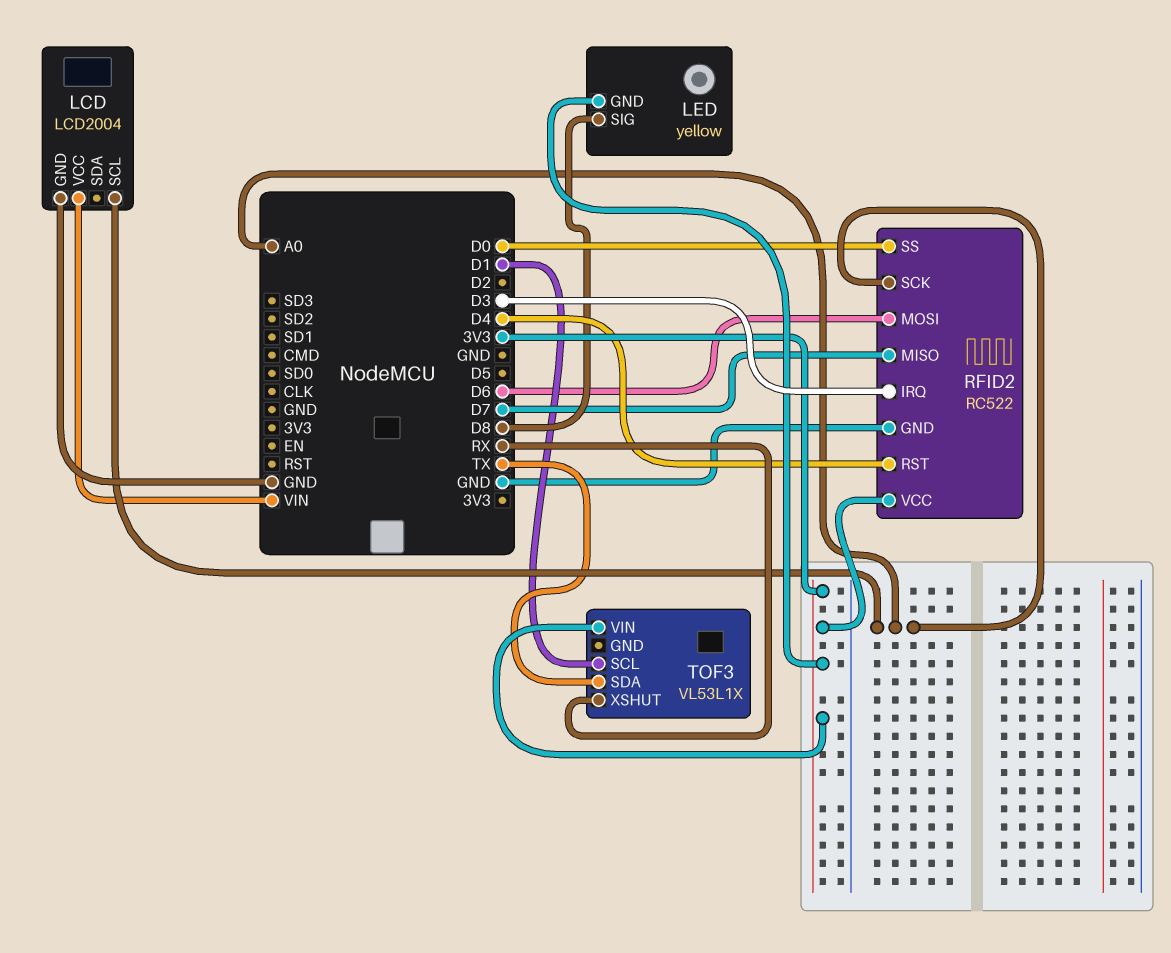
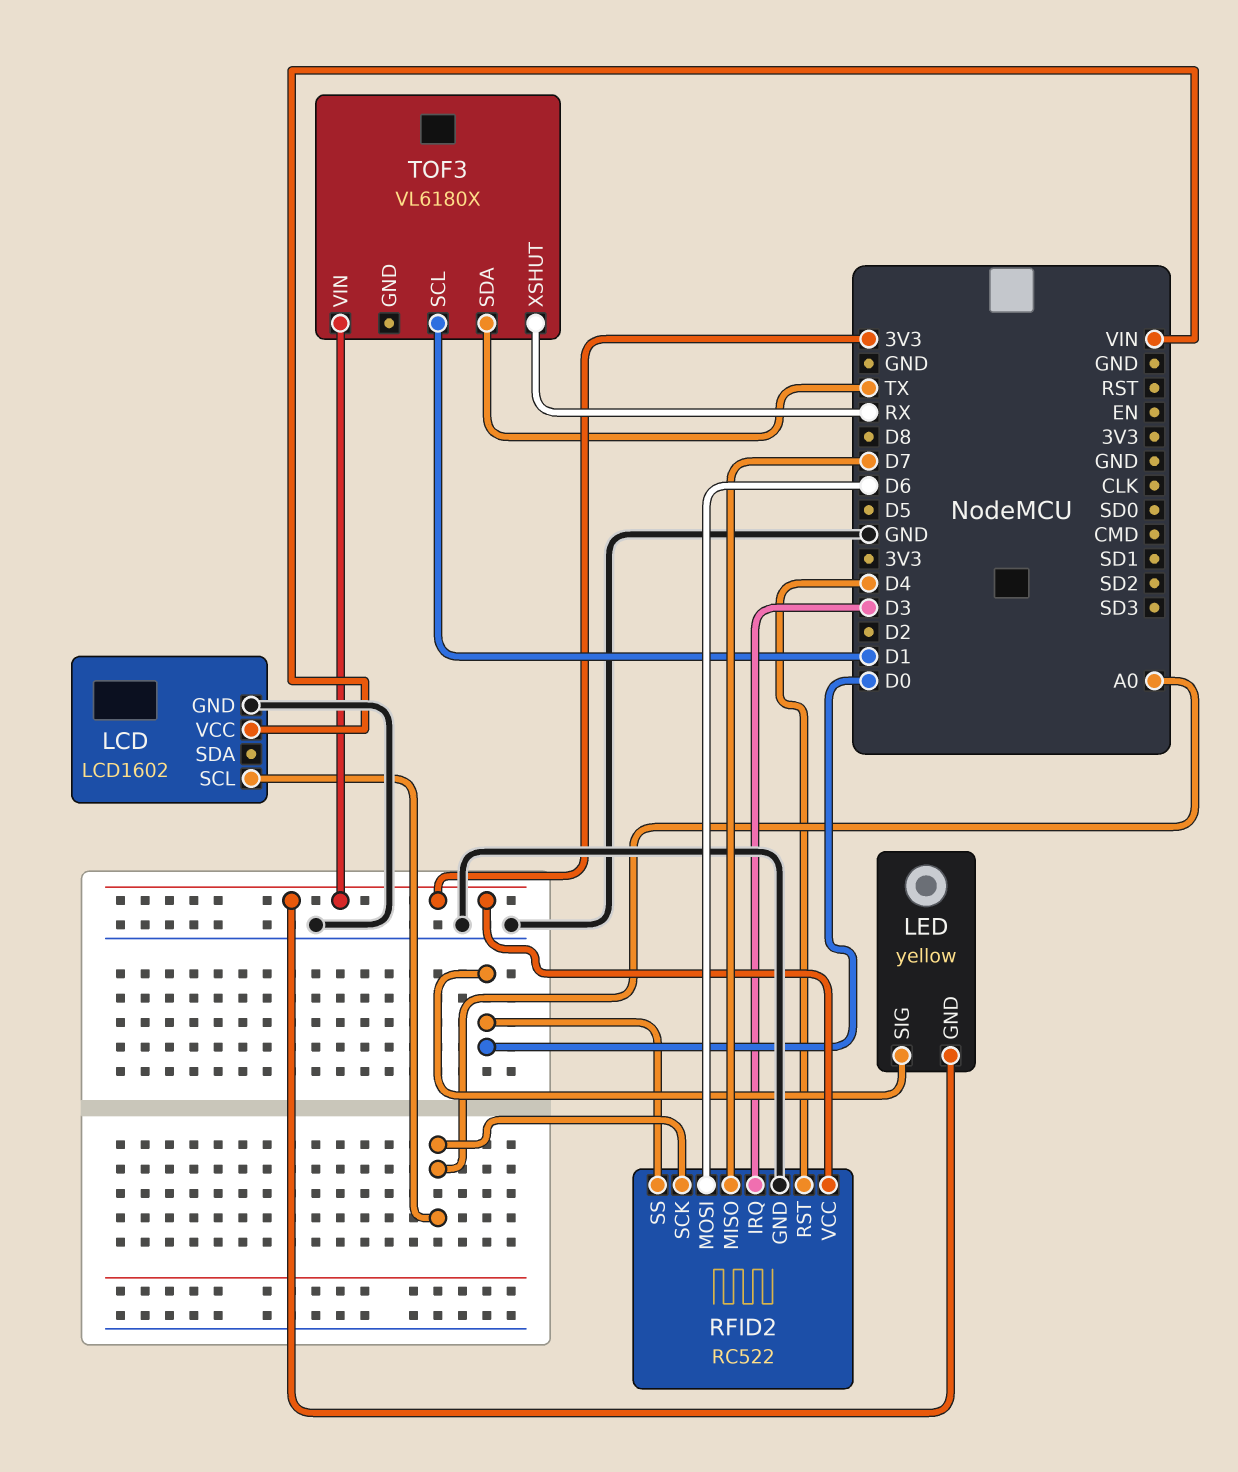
LCD: LCD2004 -> LCD1602
LED pin SIG: D8 -> D0
TOF3: VL53L1X -> VL6180X

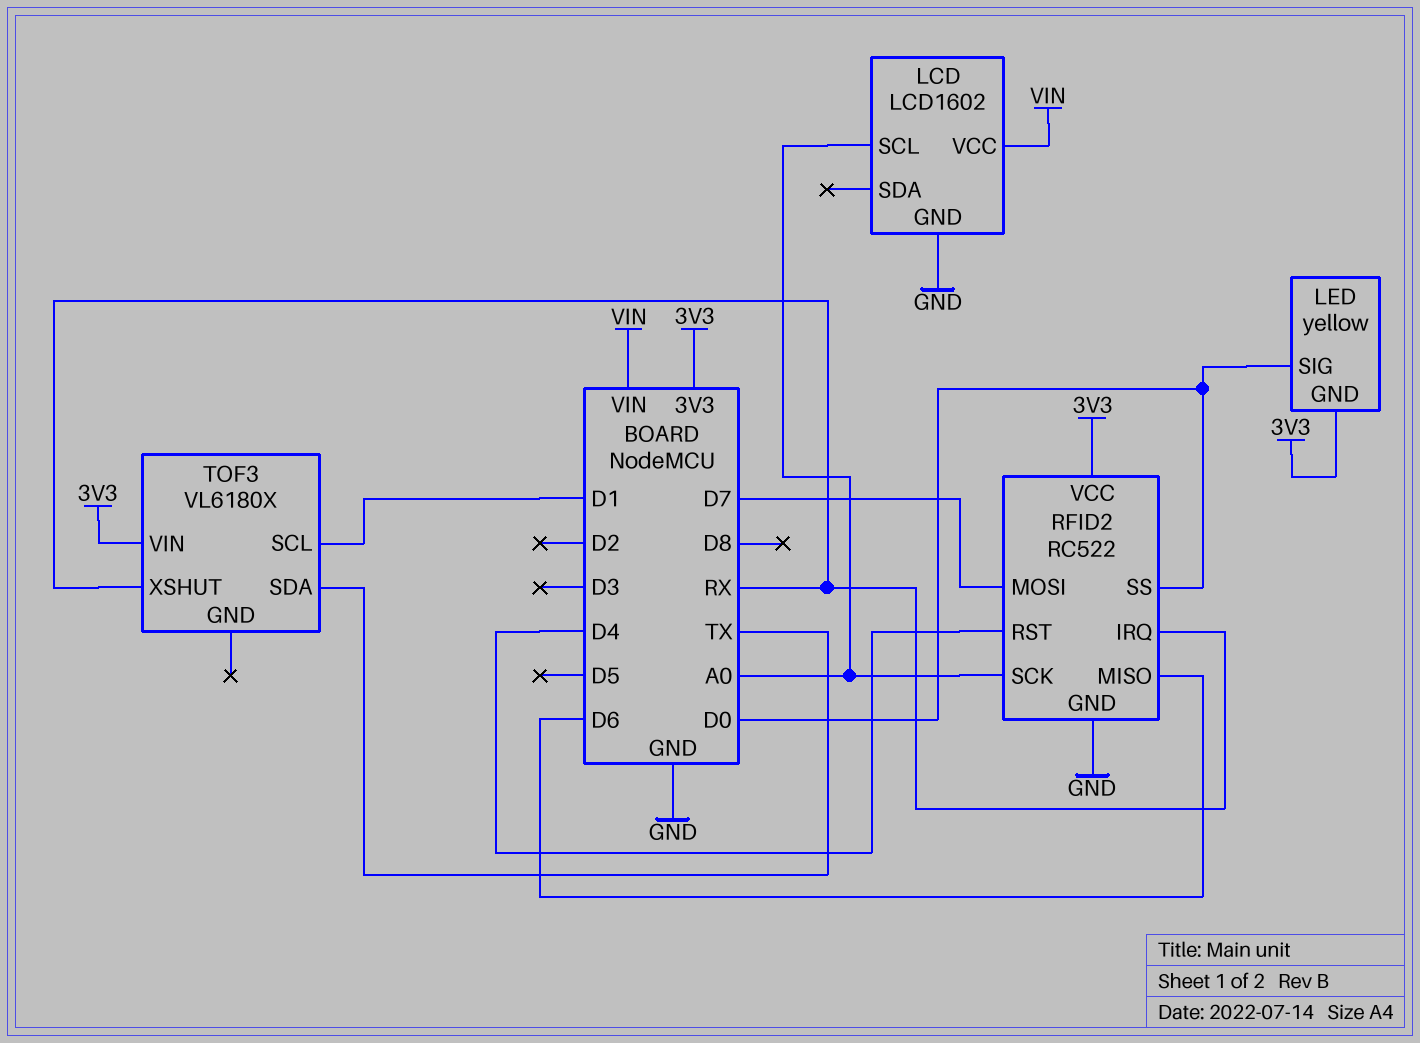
RFID2 pin IRQ: D3 -> RX
RFID2 pin MISO: D7 -> D6
RFID2 pin MOSI: D6 -> D7

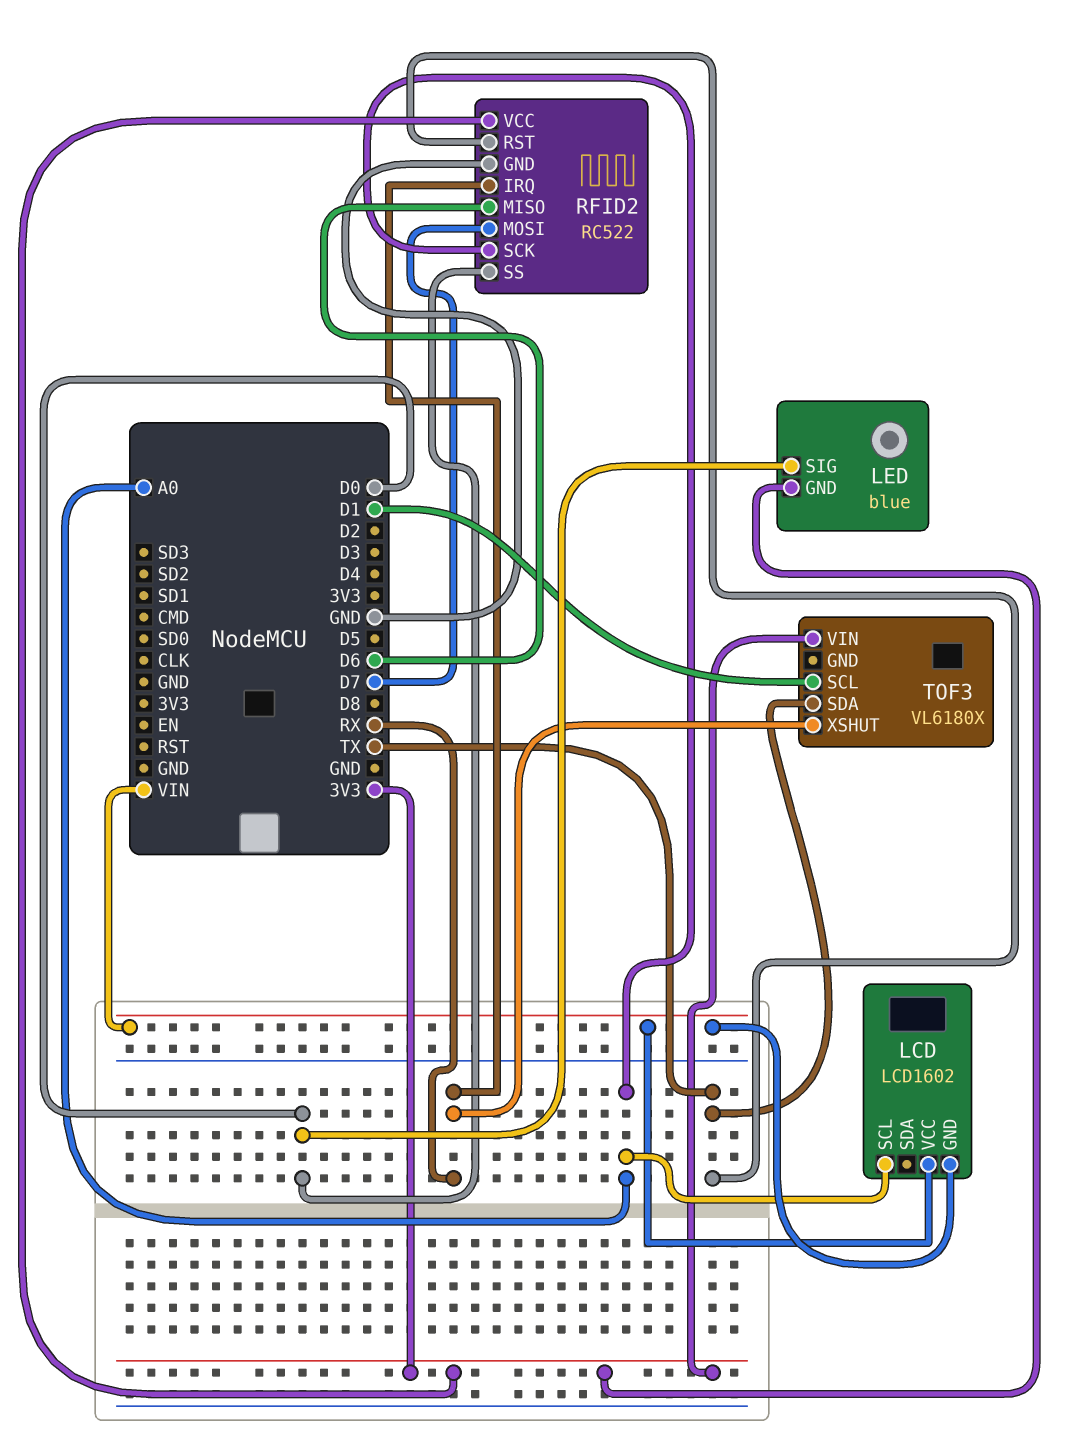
LCD pin GND: GND -> VIN
LED: yellow -> blue
RFID2 pin RST: D4 -> TX

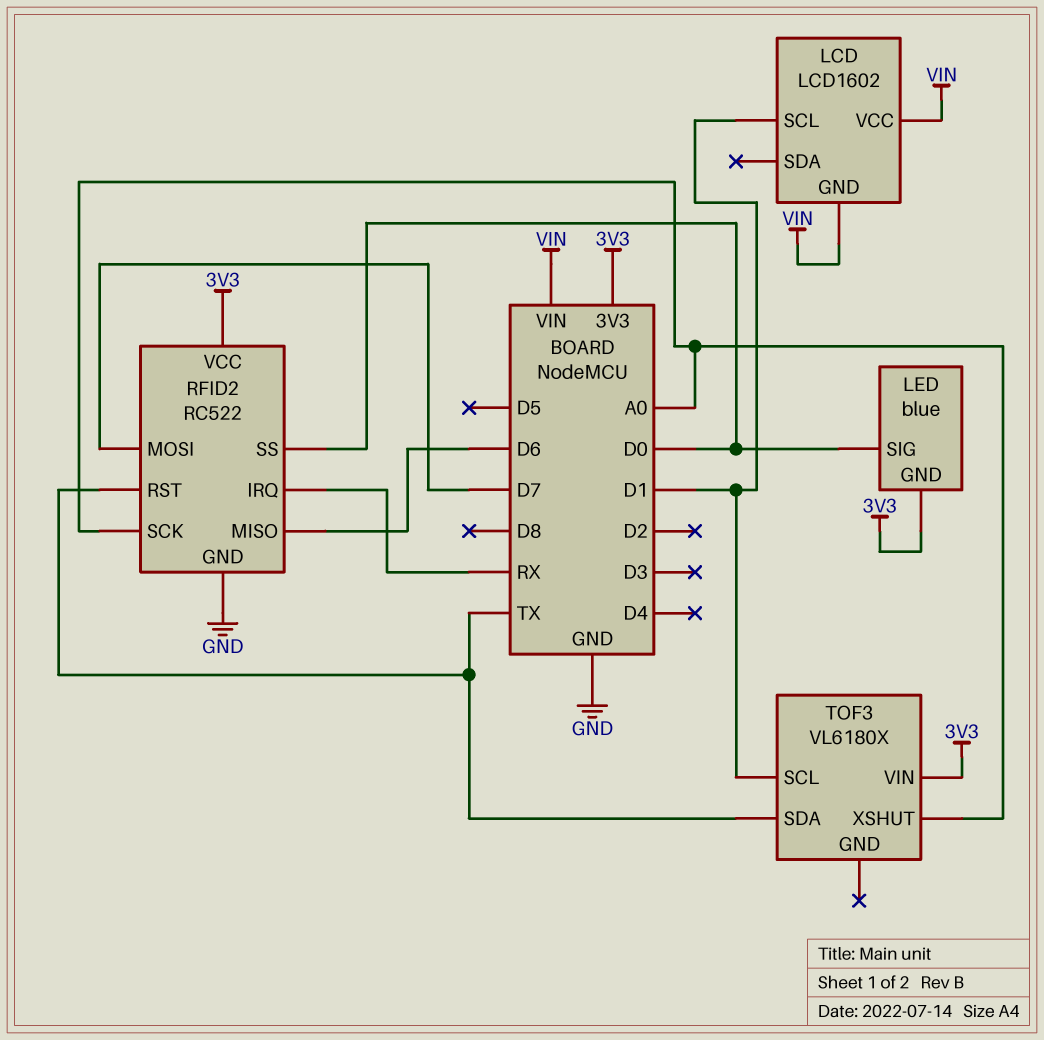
LCD pin SCL: A0 -> D1
TOF3 pin XSHUT: RX -> A0

